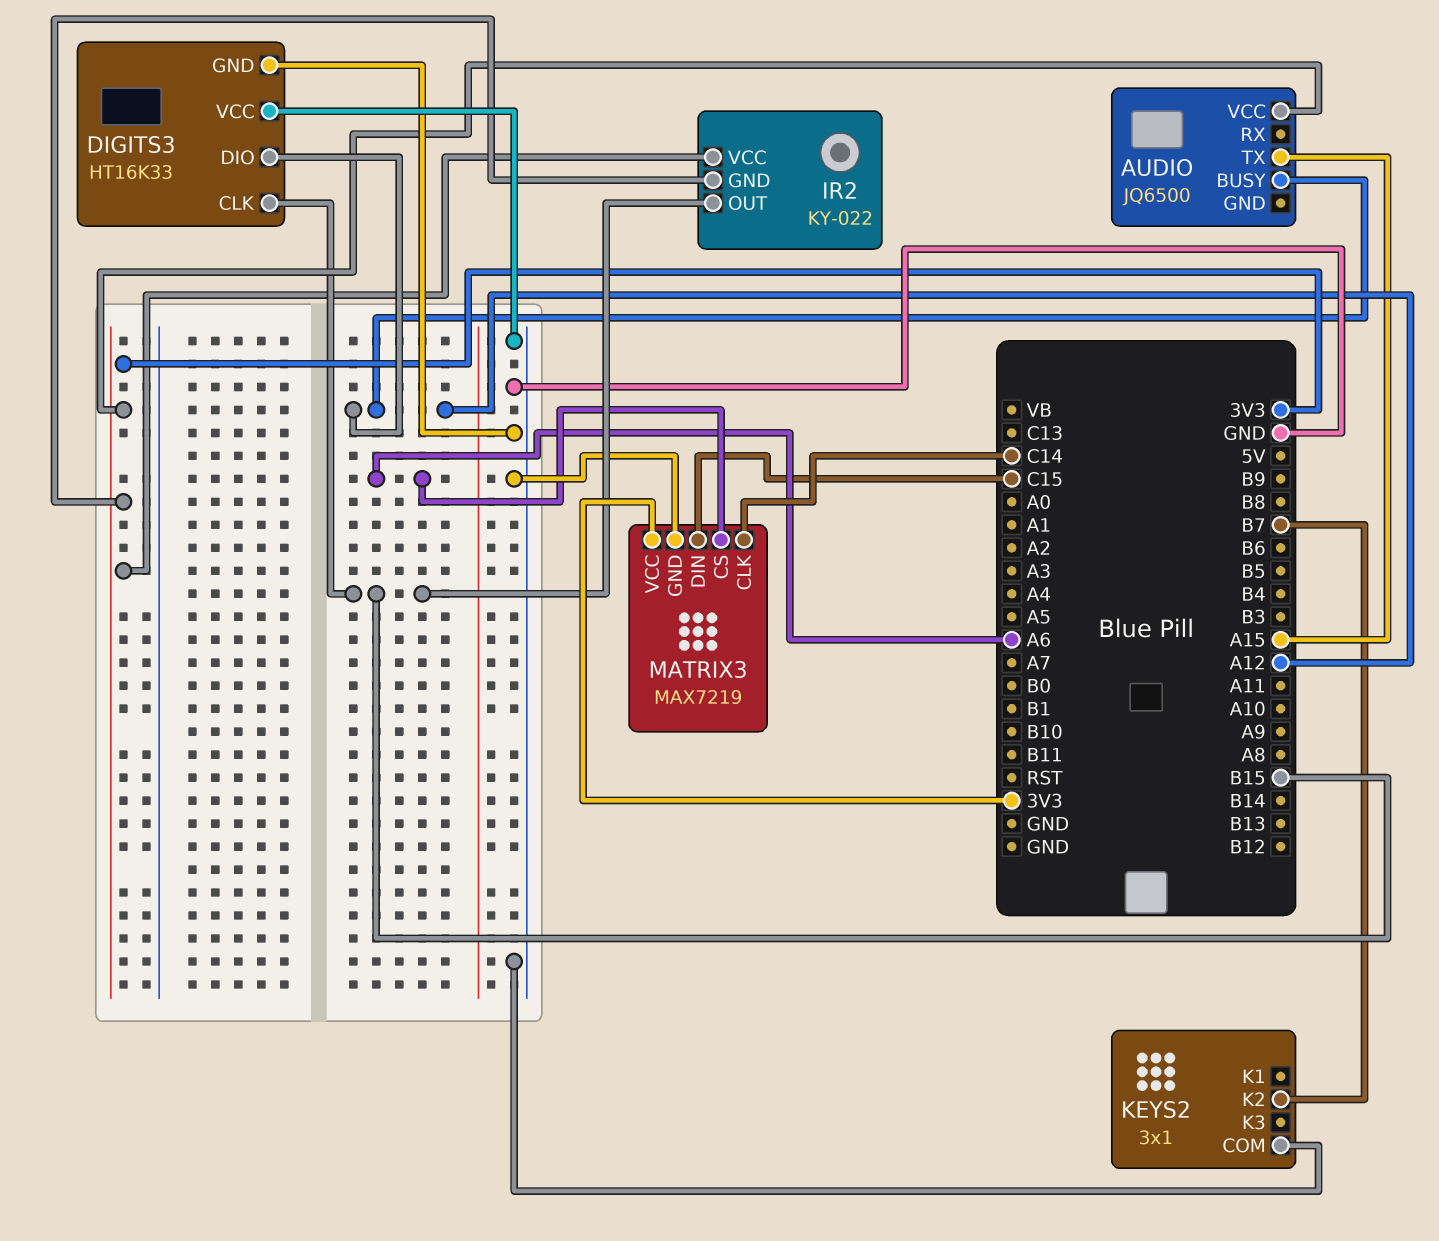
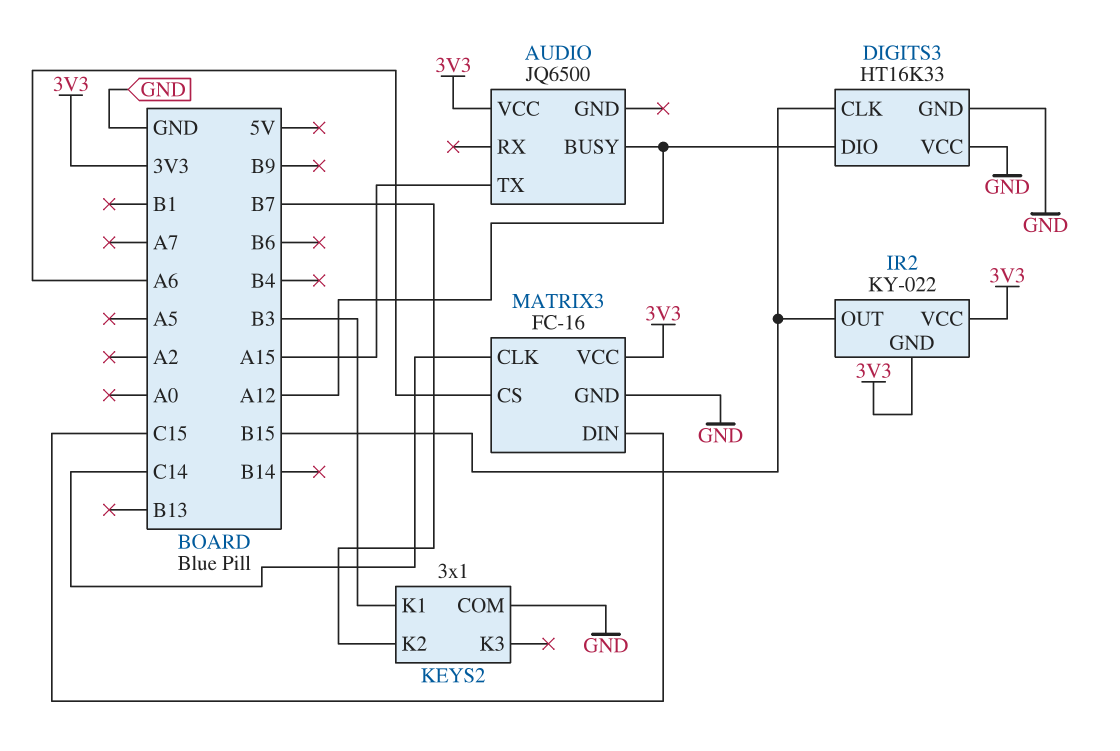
KEYS2 pin K1: none -> B3
MATRIX3: MAX7219 -> FC-16

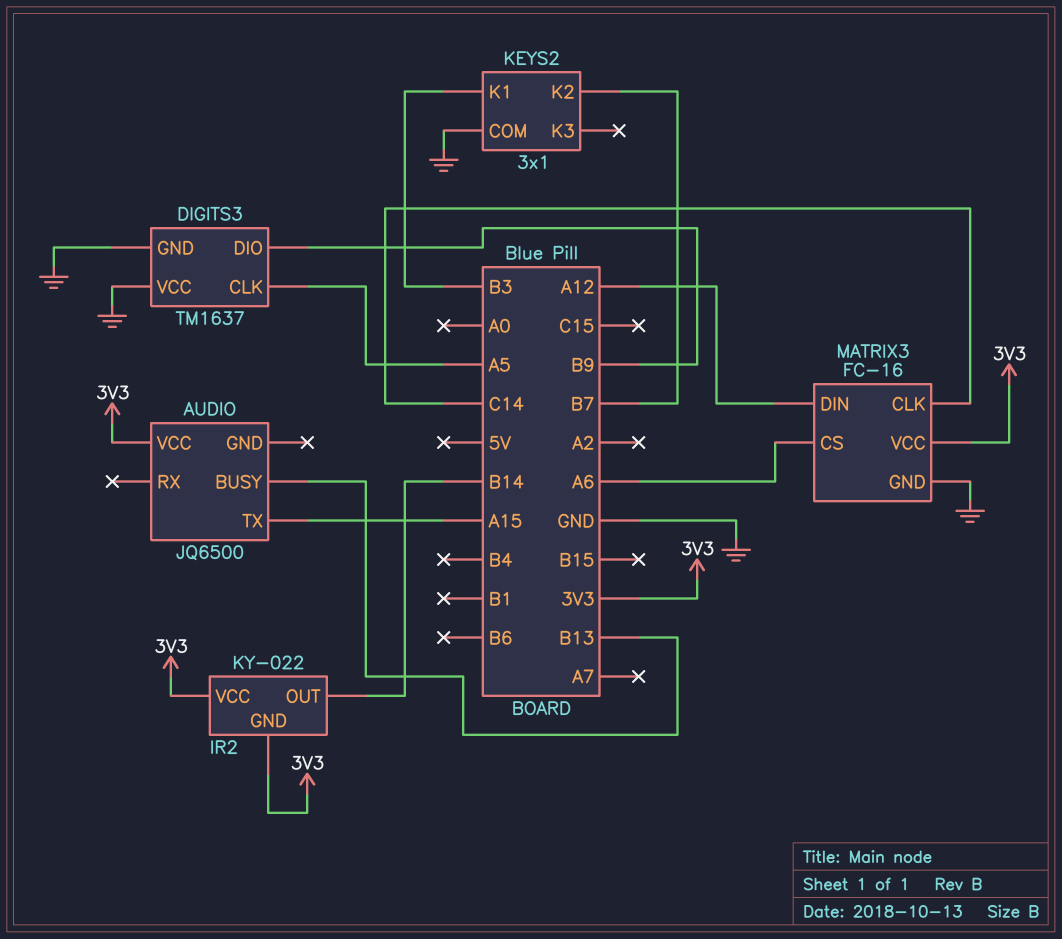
AUDIO pin BUSY: A12 -> B13
DIGITS3: HT16K33 -> TM1637
DIGITS3 pin CLK: B15 -> A5
DIGITS3 pin DIO: A12 -> B9
IR2 pin OUT: B15 -> B14
MATRIX3 pin DIN: C15 -> A12

